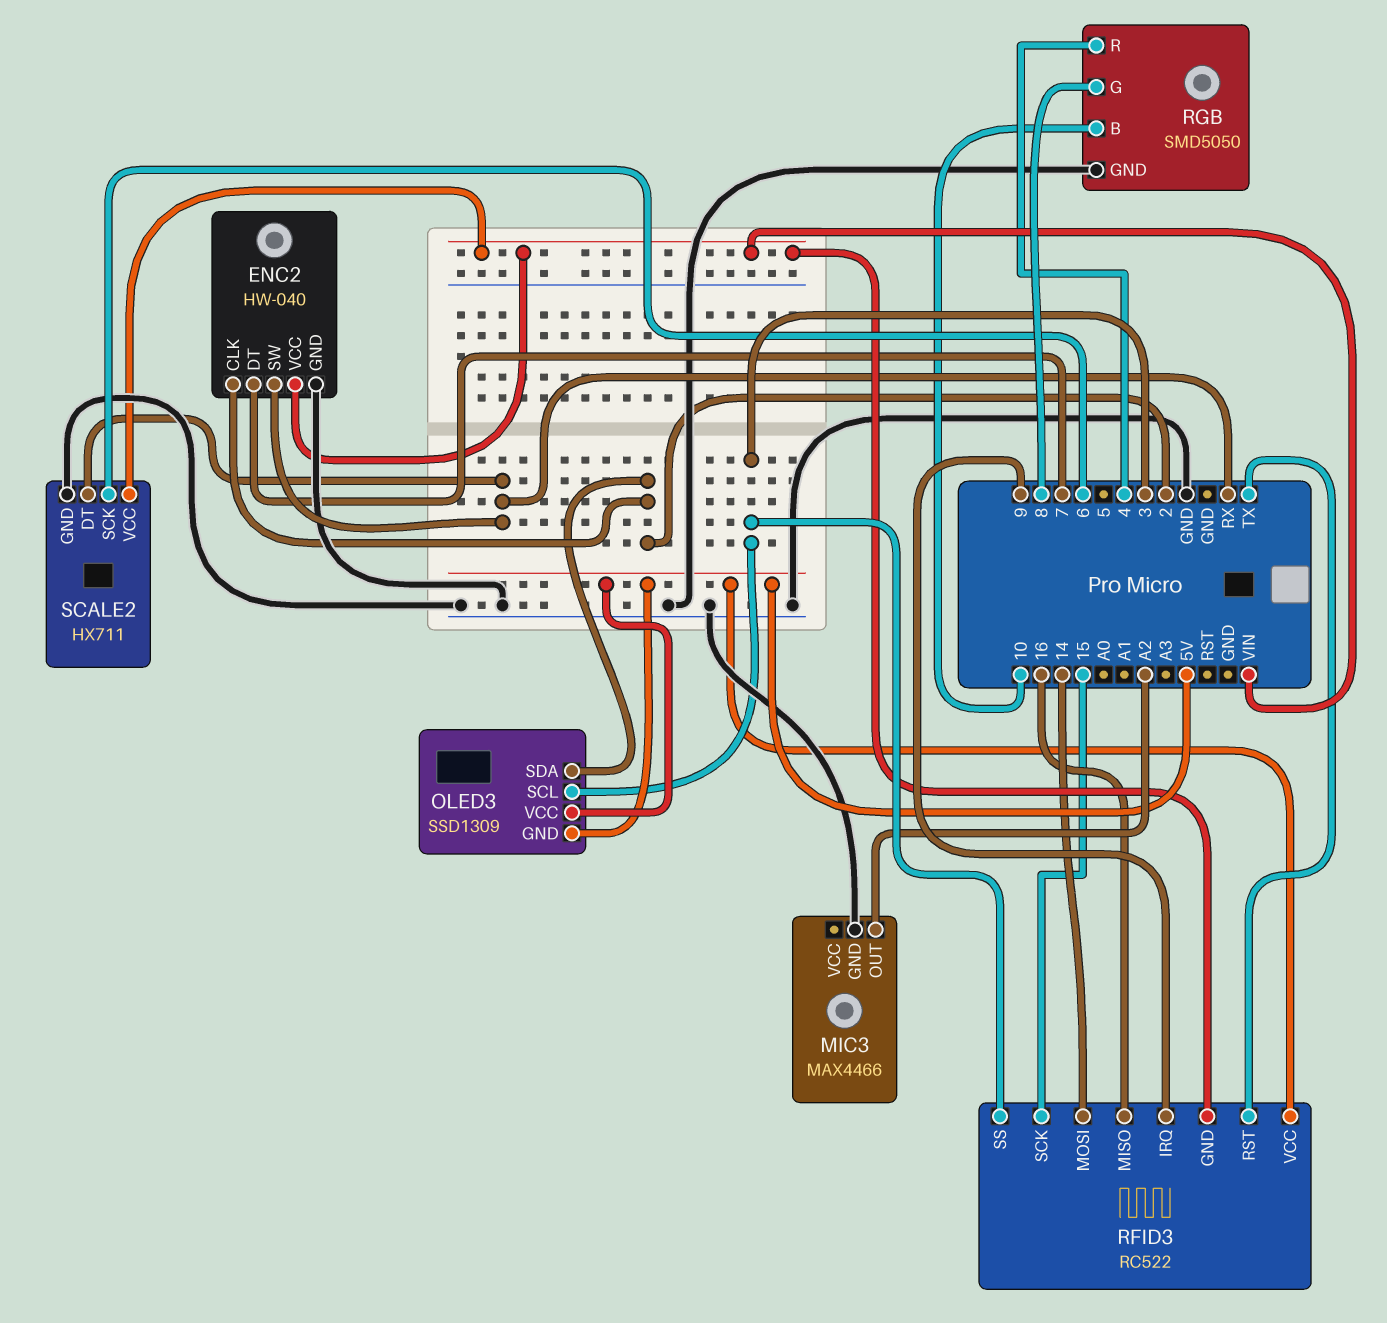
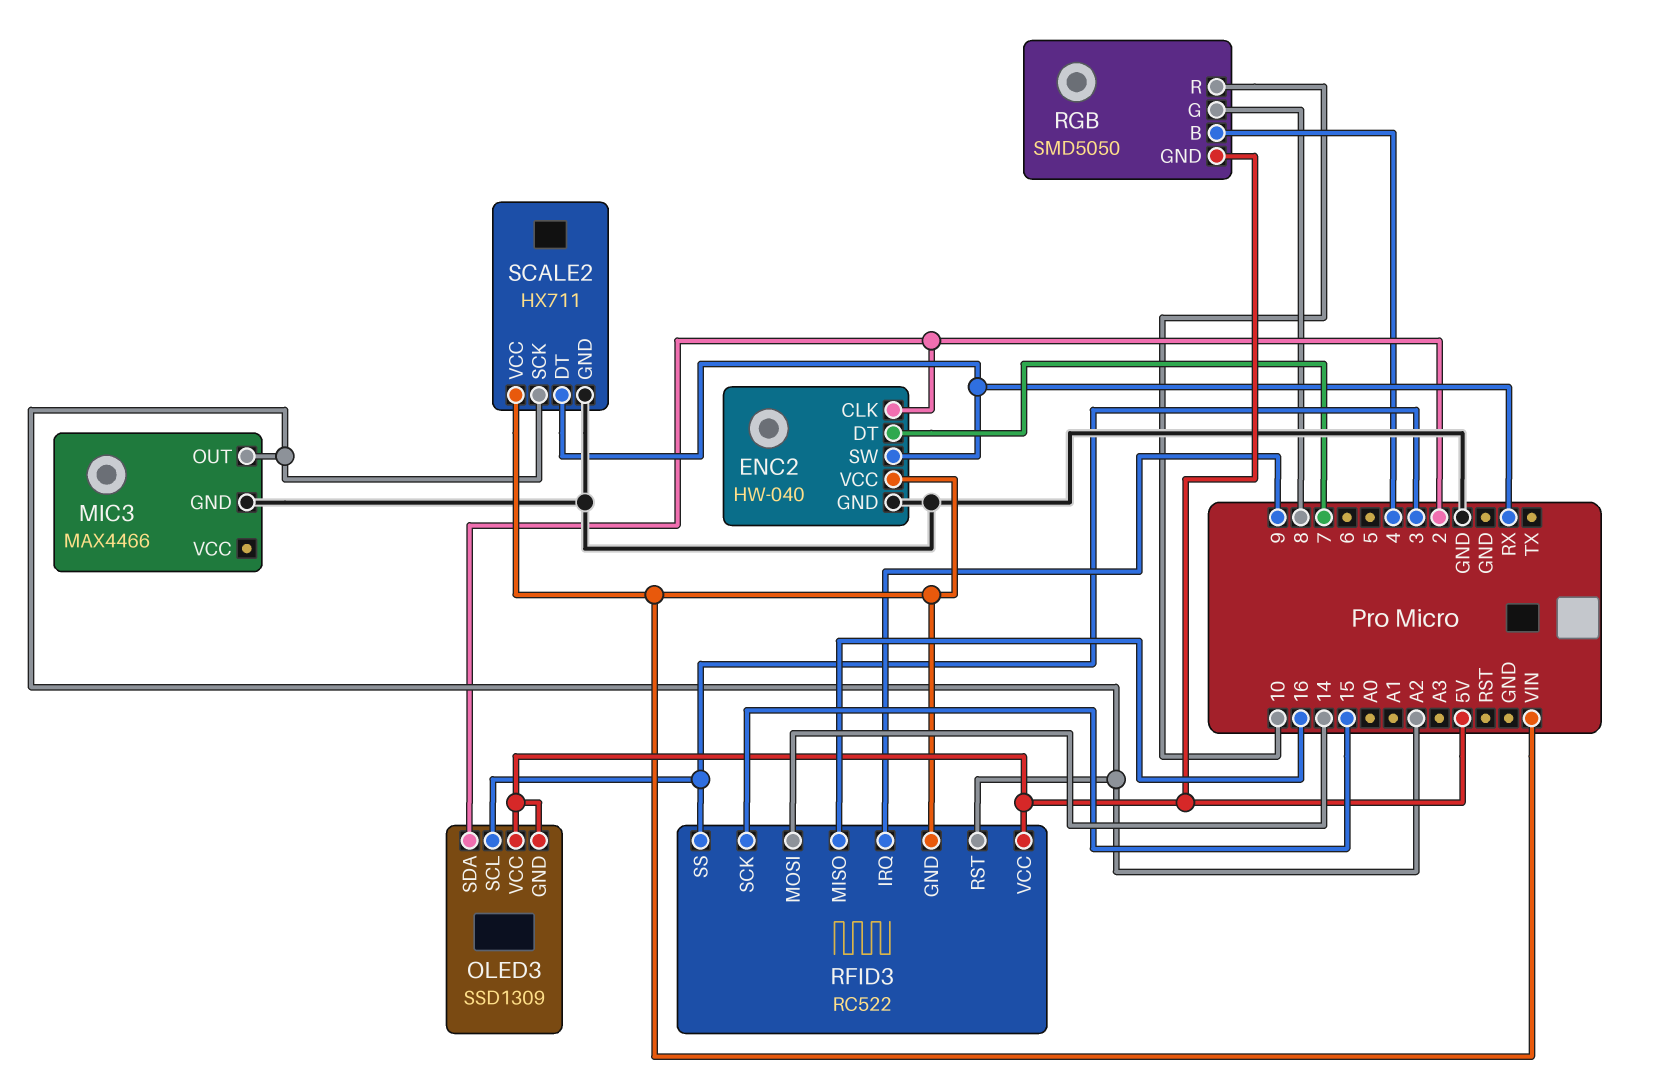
RFID3 pin RST: TX -> A2
RGB pin B: 10 -> 4
RGB pin GND: GND -> 5V
RGB pin R: 4 -> 10
SCALE2 pin SCK: 6 -> A2

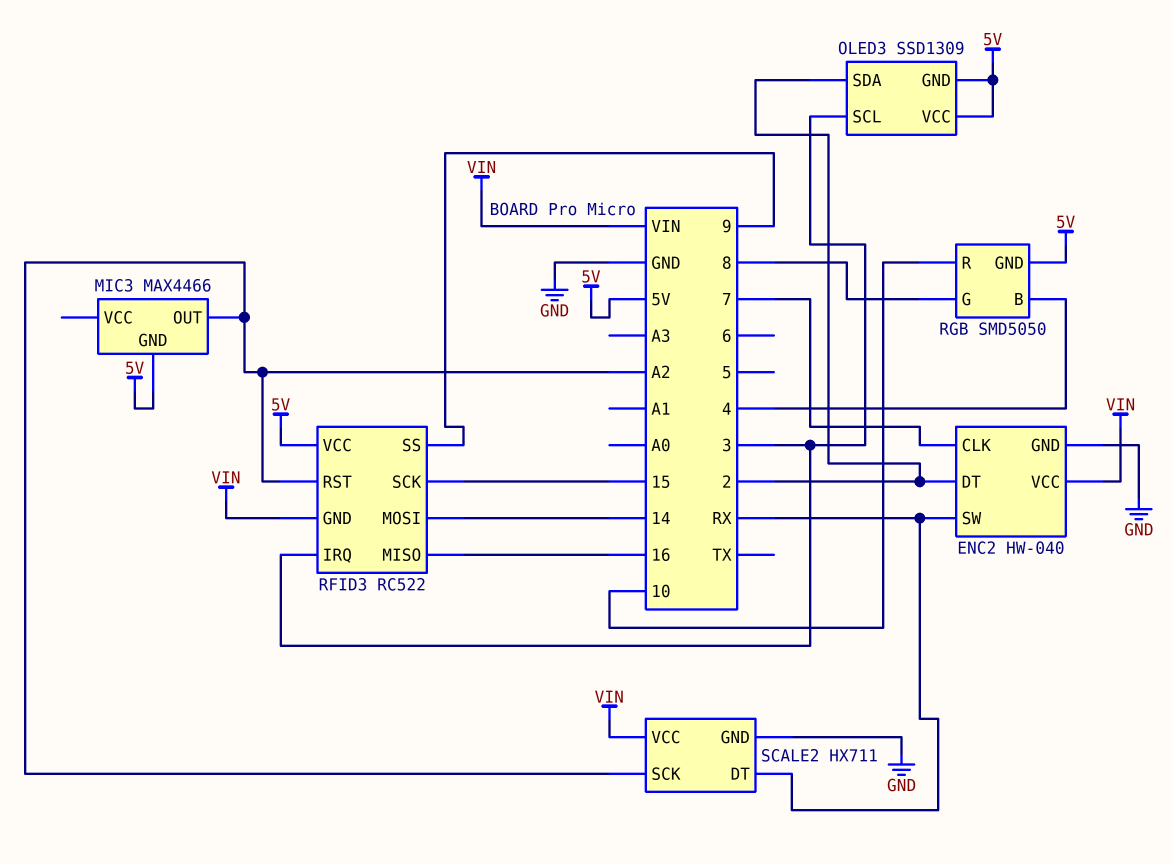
ENC2 pin CLK: 2 -> 7
ENC2 pin DT: 7 -> 2
MIC3 pin GND: GND -> 5V
RFID3 pin IRQ: 9 -> 3
RFID3 pin SS: 3 -> 9

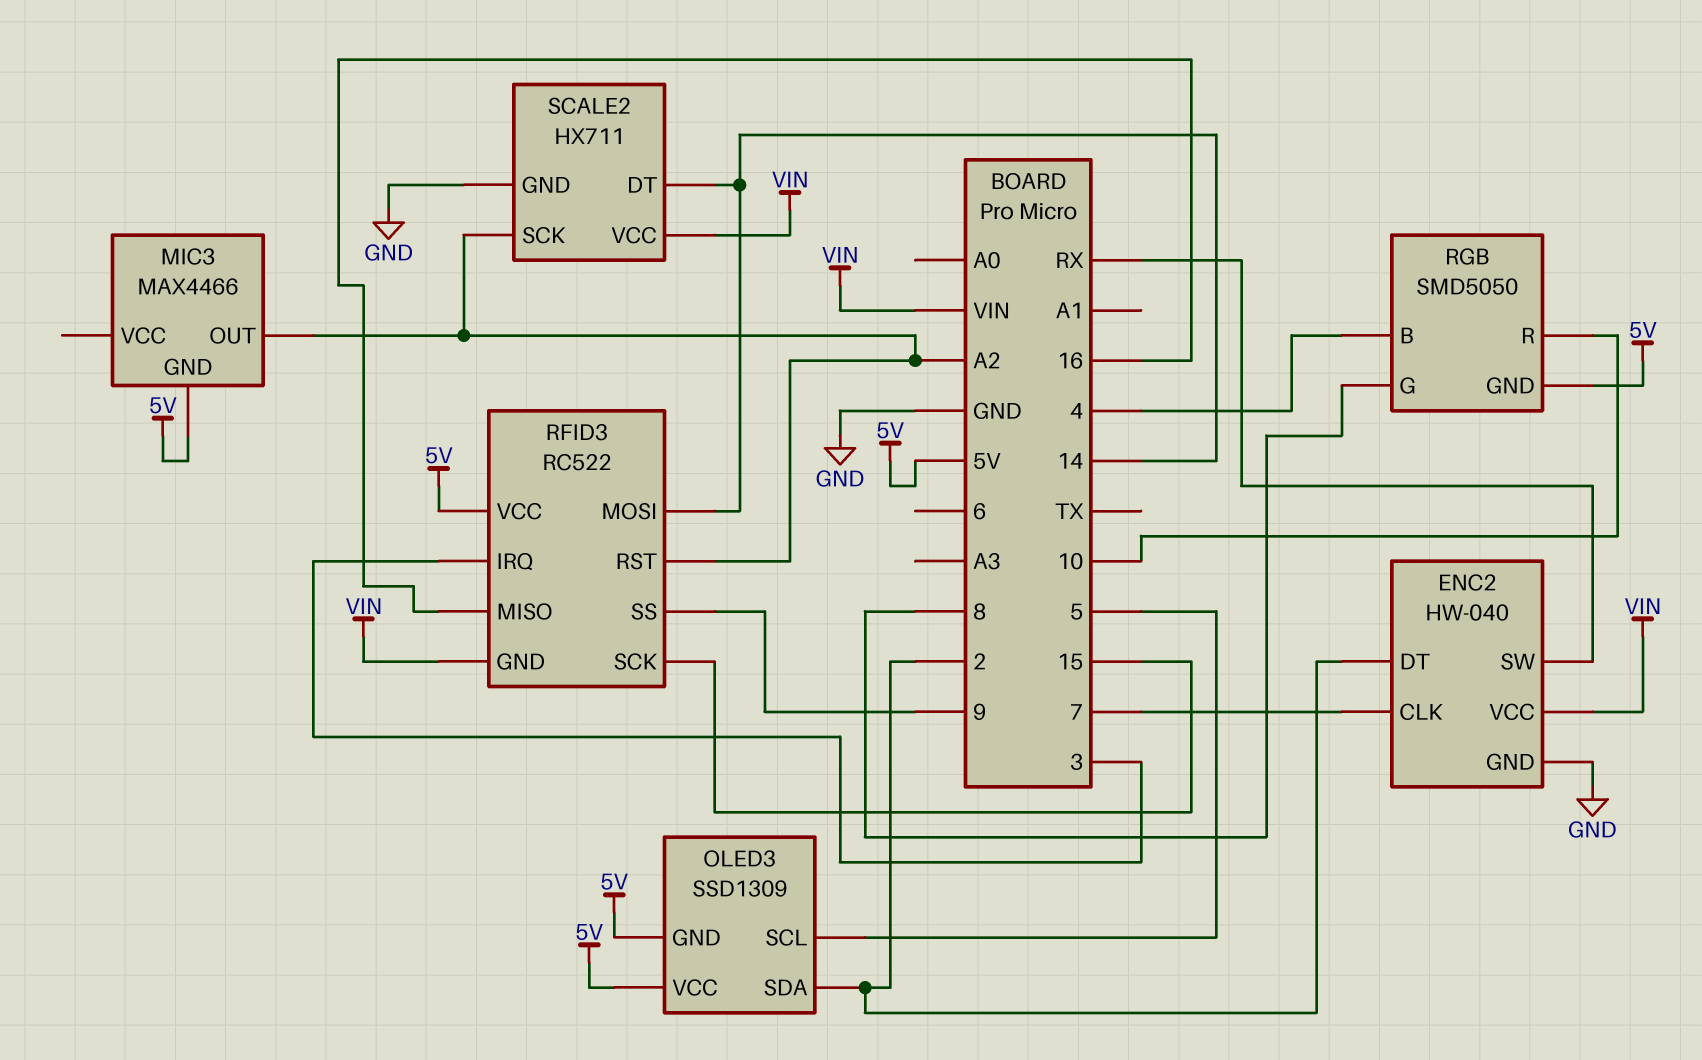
OLED3 pin SCL: 3 -> 5
SCALE2 pin DT: RX -> 14

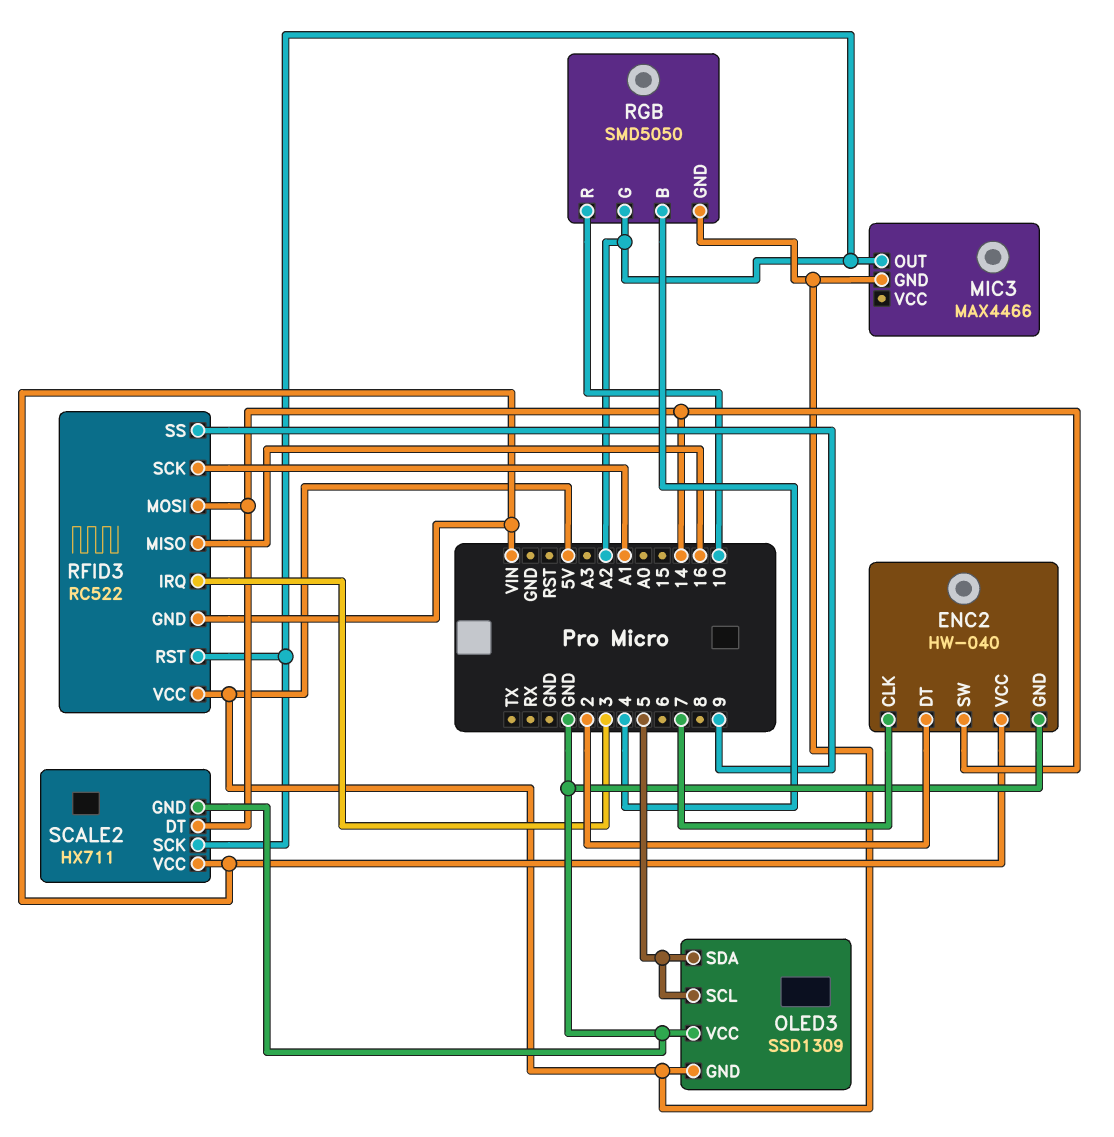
ENC2 pin SW: RX -> 14
OLED3 pin SDA: 2 -> 5
OLED3 pin VCC: 5V -> GND
RFID3 pin SCK: 15 -> A1
RGB pin G: 8 -> A2

